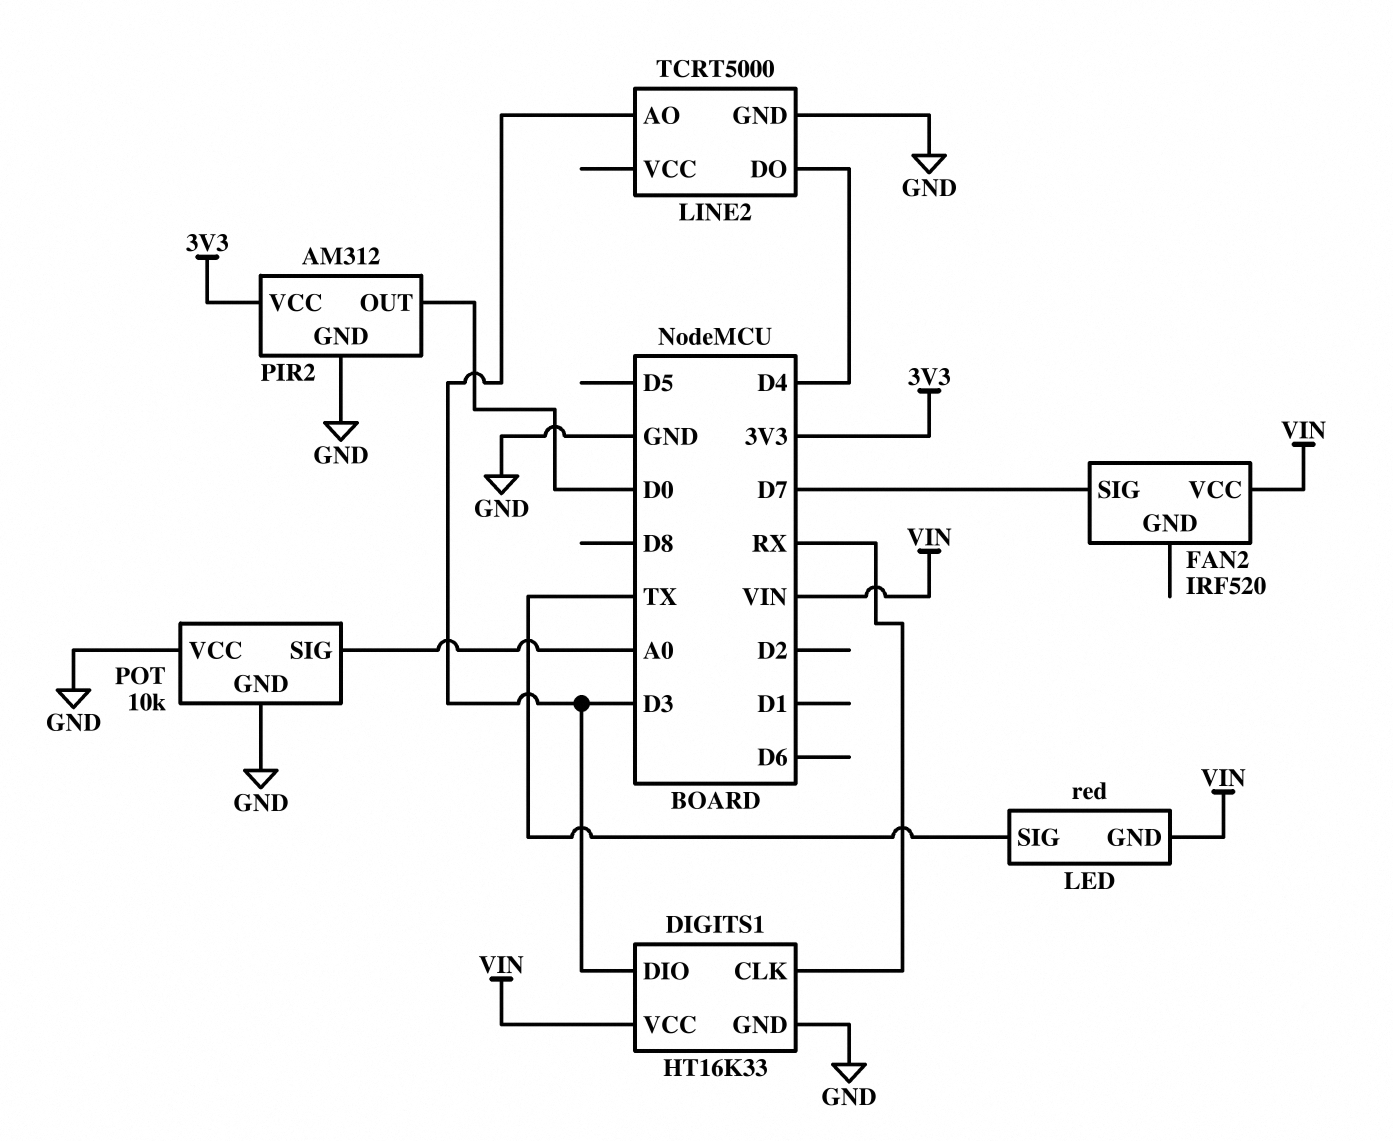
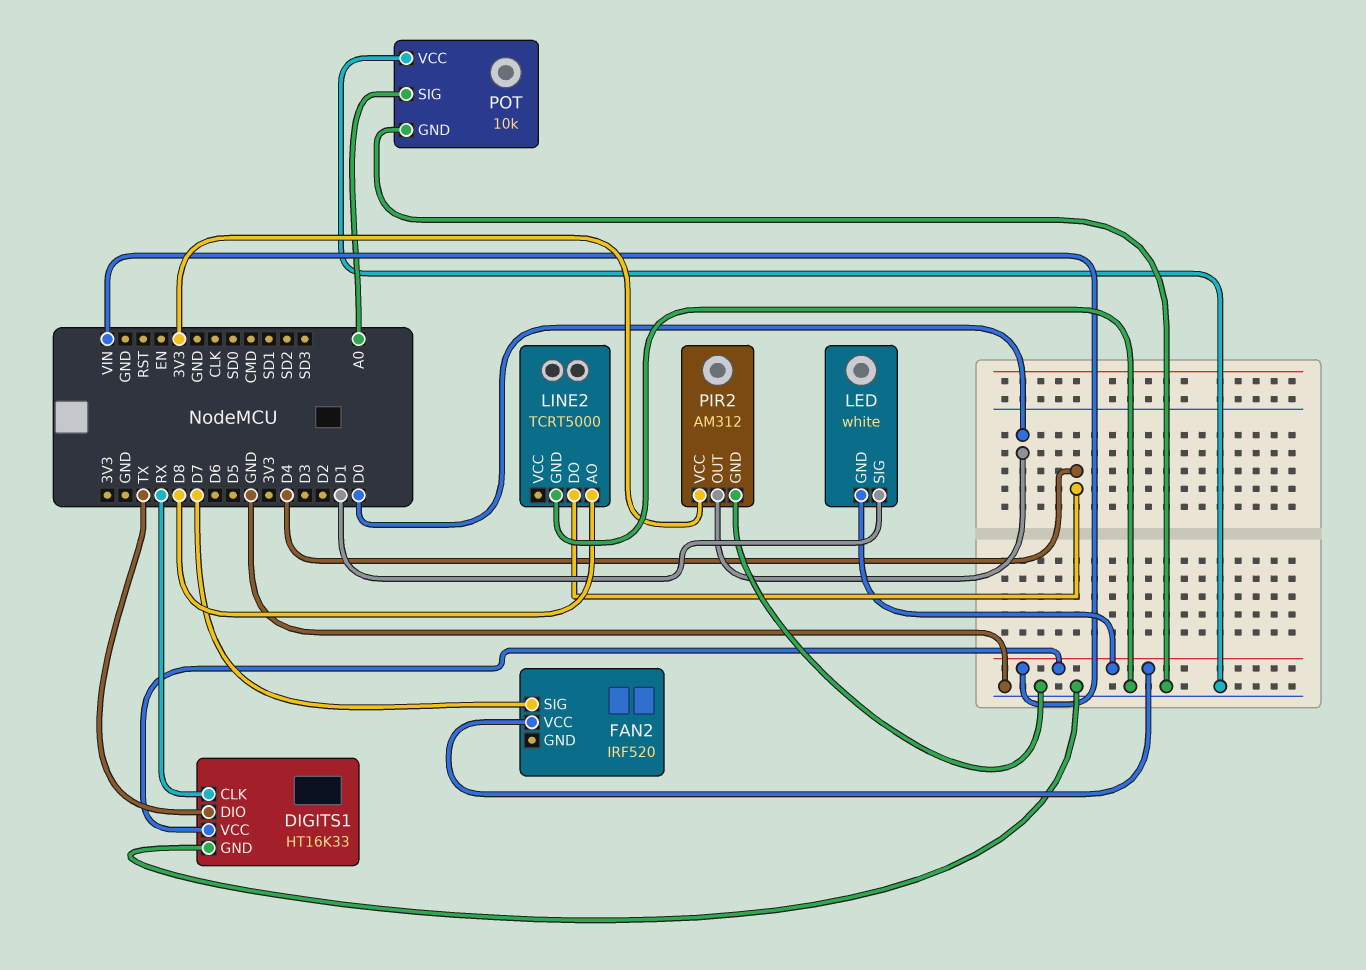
DIGITS1 pin DIO: D3 -> TX
LED: red -> white
LED pin SIG: TX -> D1
LINE2 pin AO: D3 -> D8

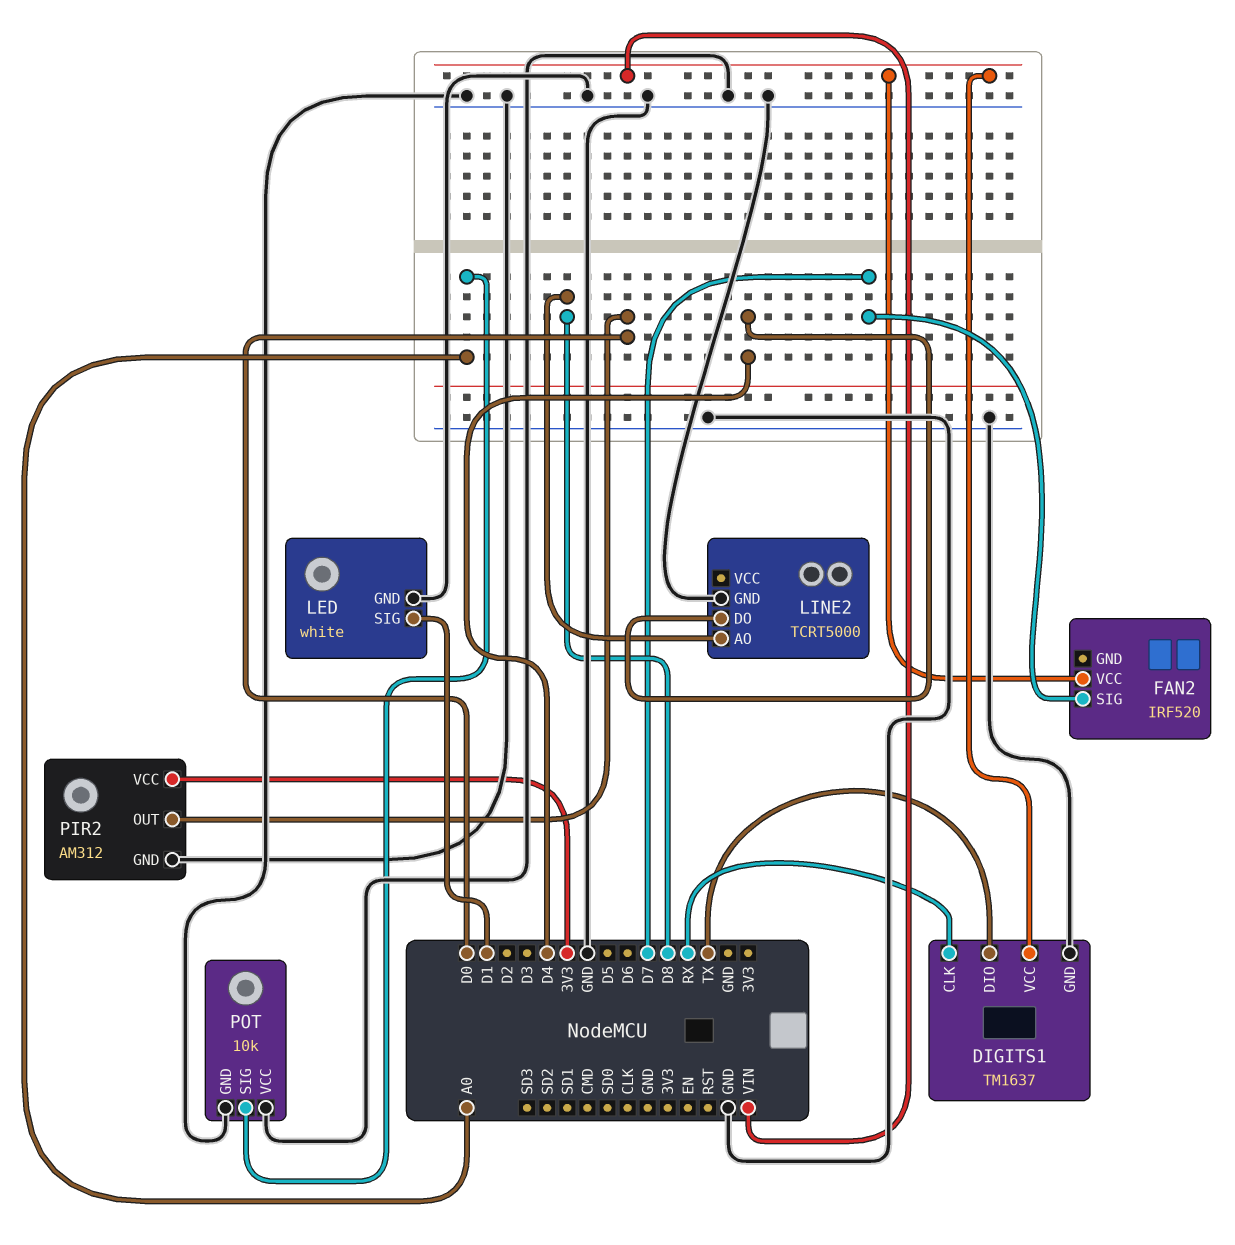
DIGITS1: HT16K33 -> TM1637
LED pin GND: VIN -> GND

